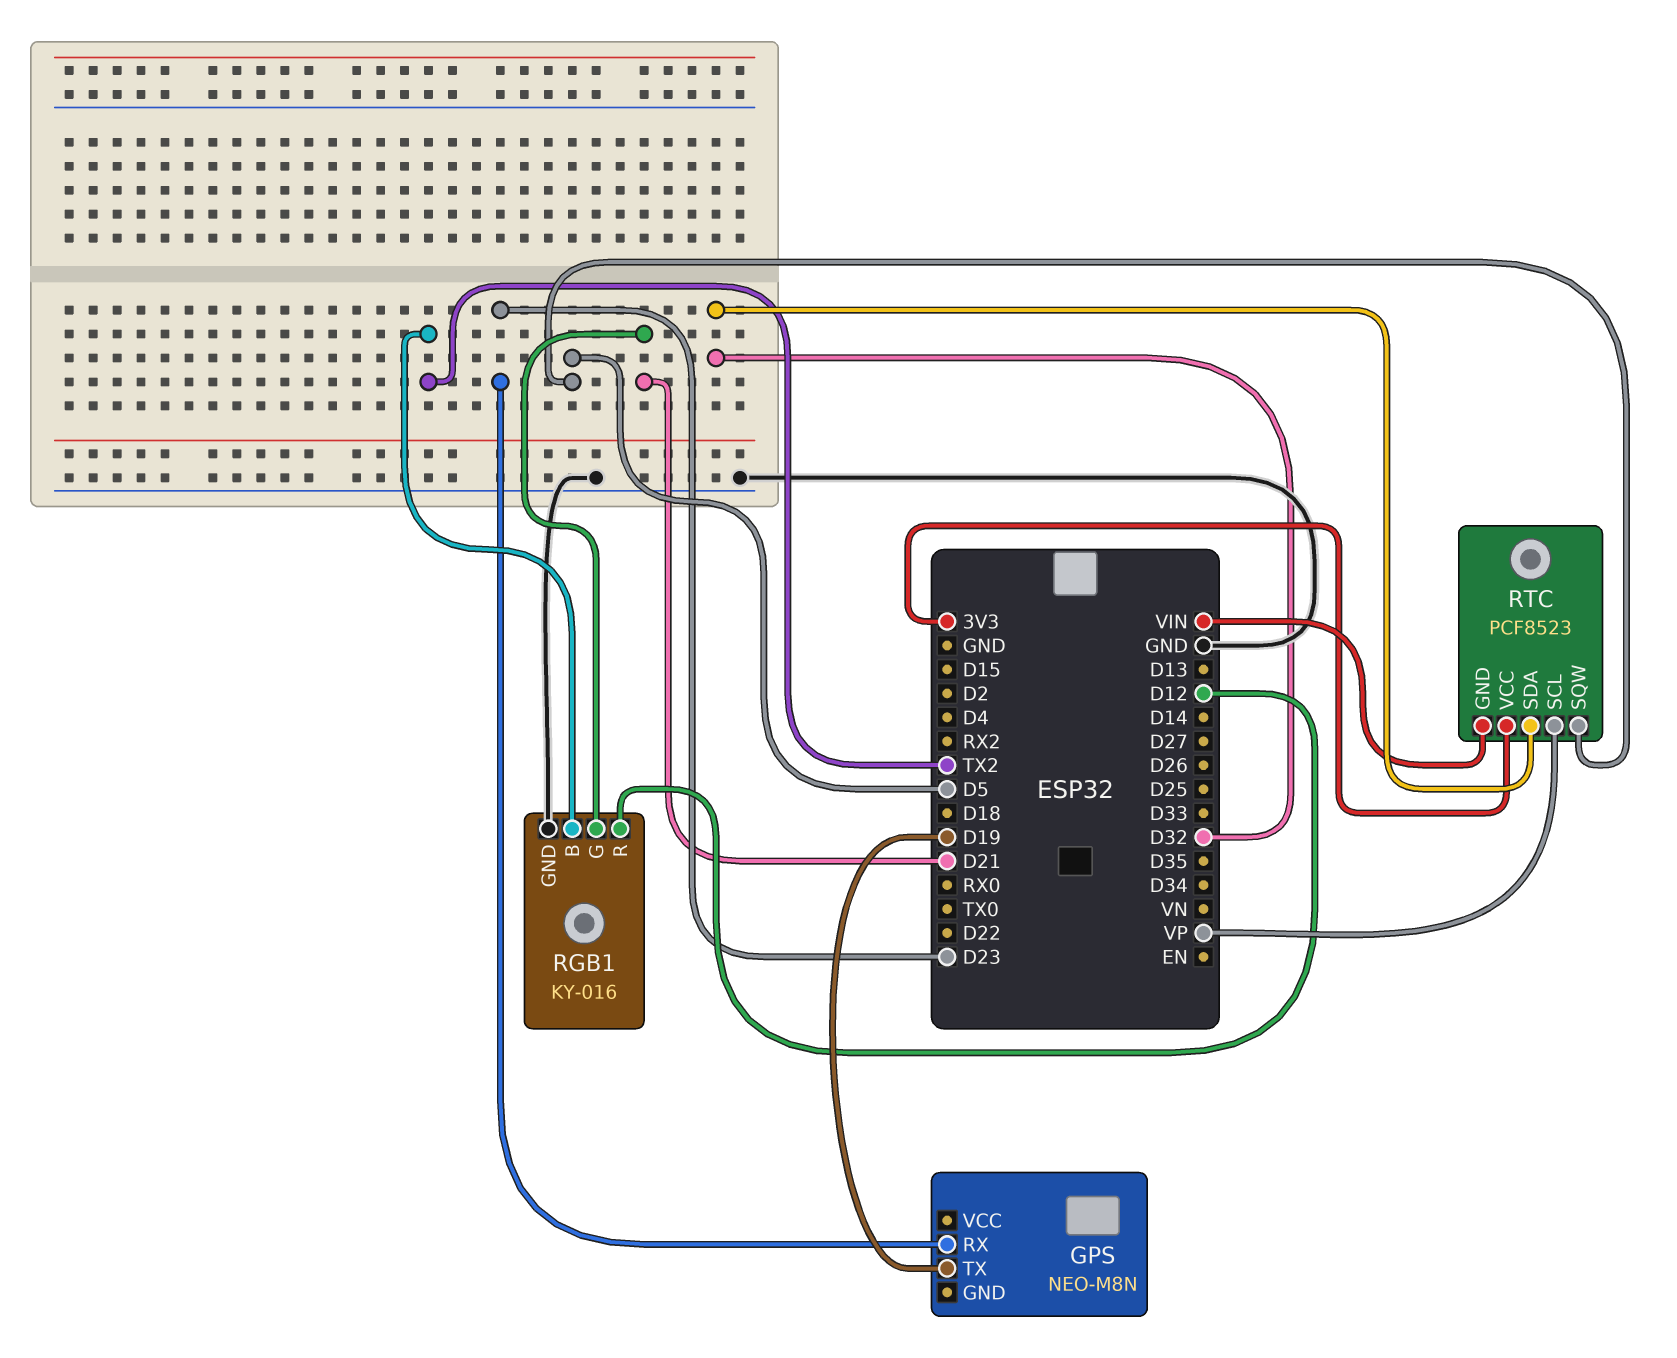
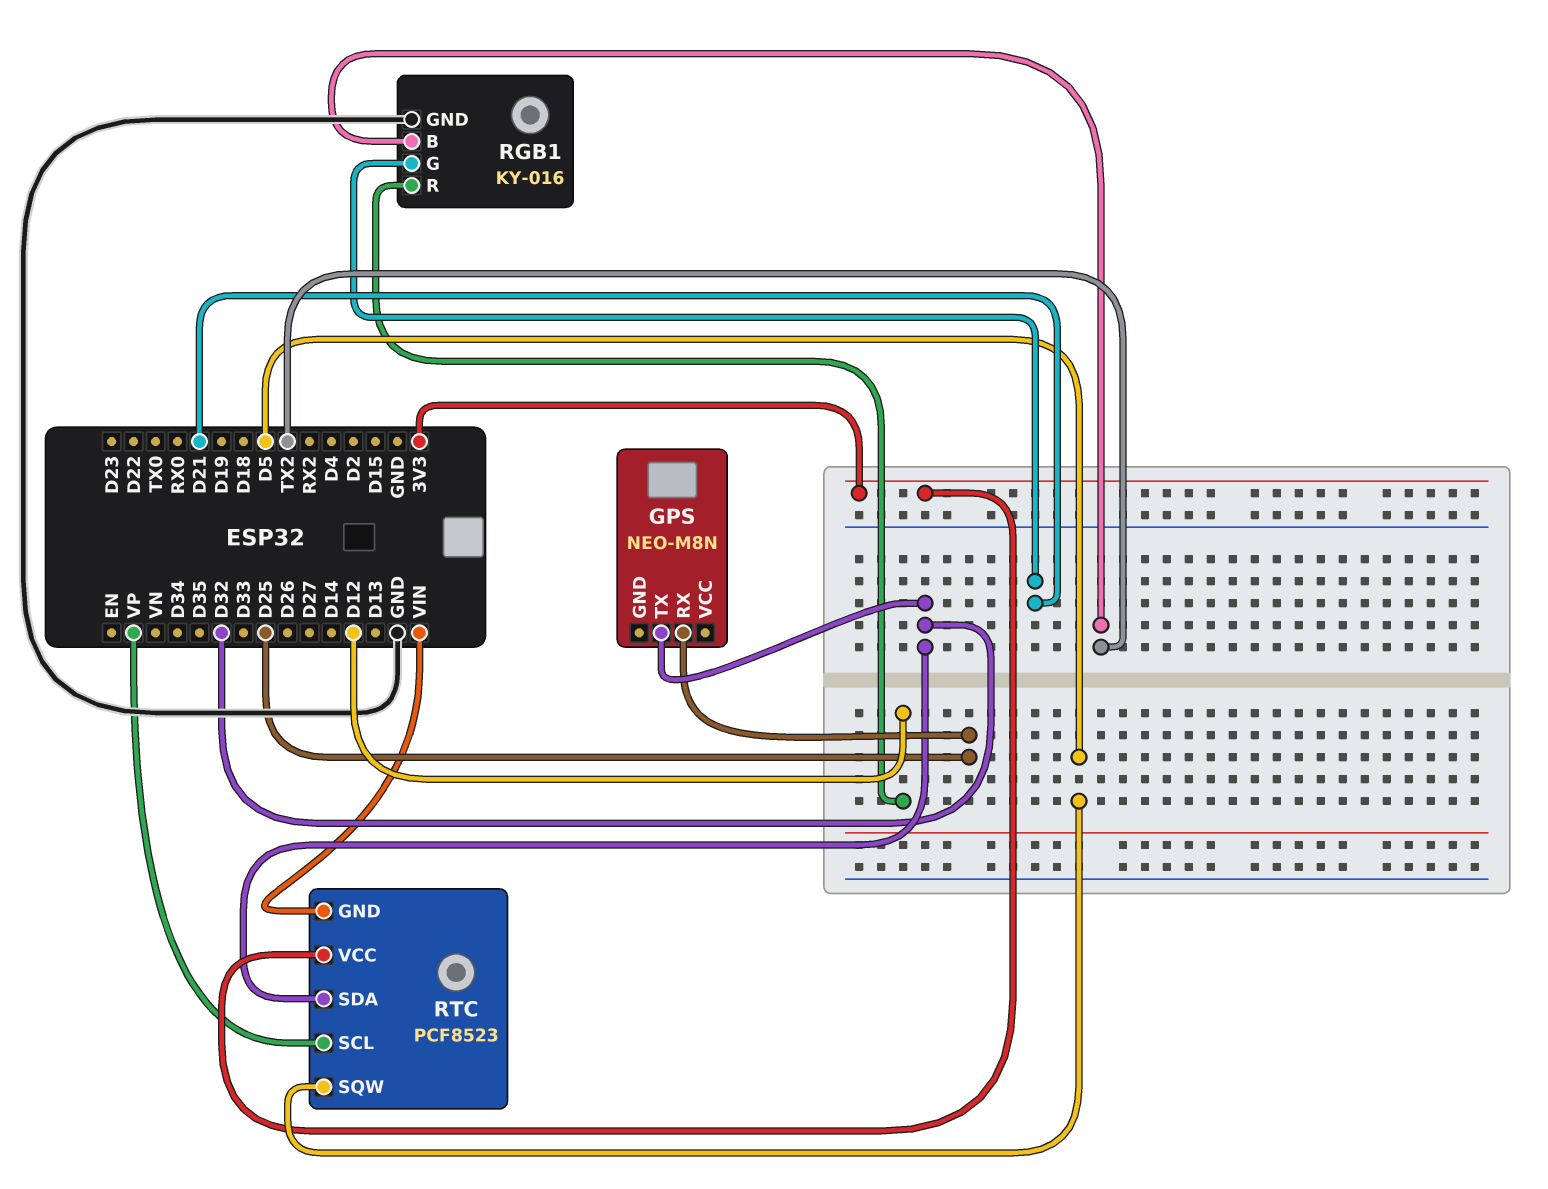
GPS pin RX: D23 -> D25
GPS pin TX: D19 -> D32

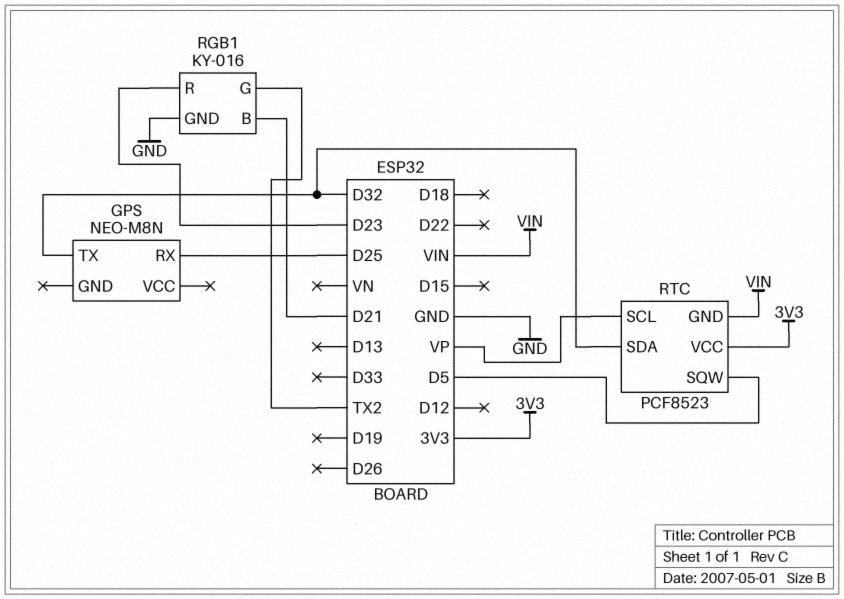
RGB1 pin B: TX2 -> D21
RGB1 pin G: D21 -> TX2
RGB1 pin R: D12 -> D23

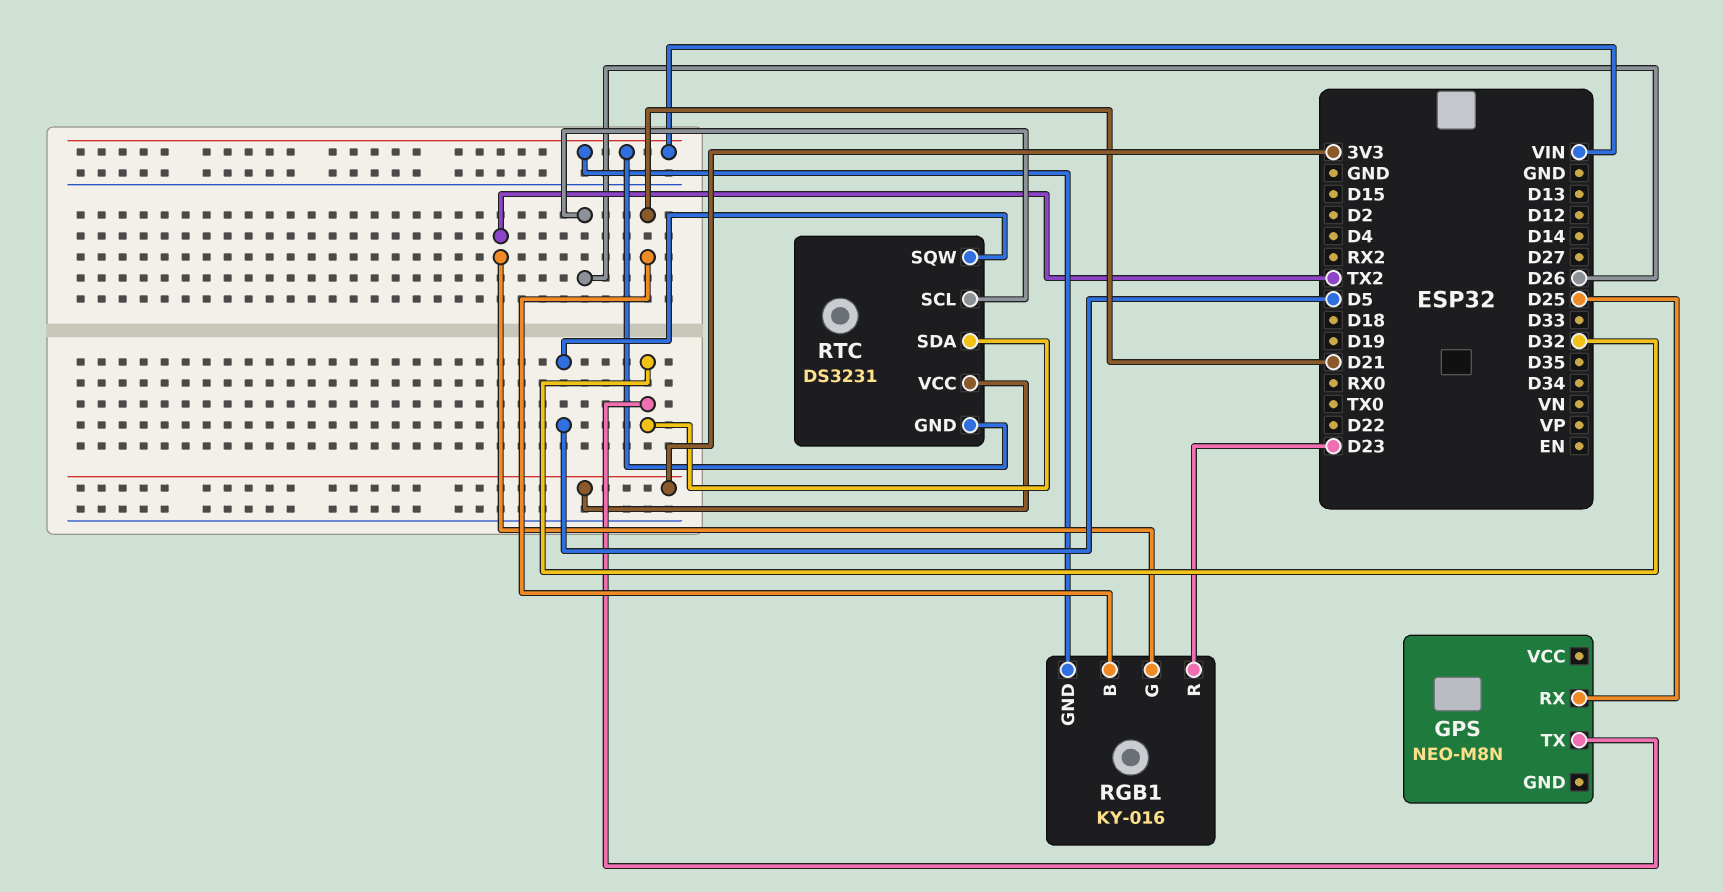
RGB1 pin GND: GND -> VIN
RTC: PCF8523 -> DS3231
RTC pin SCL: VP -> D26

